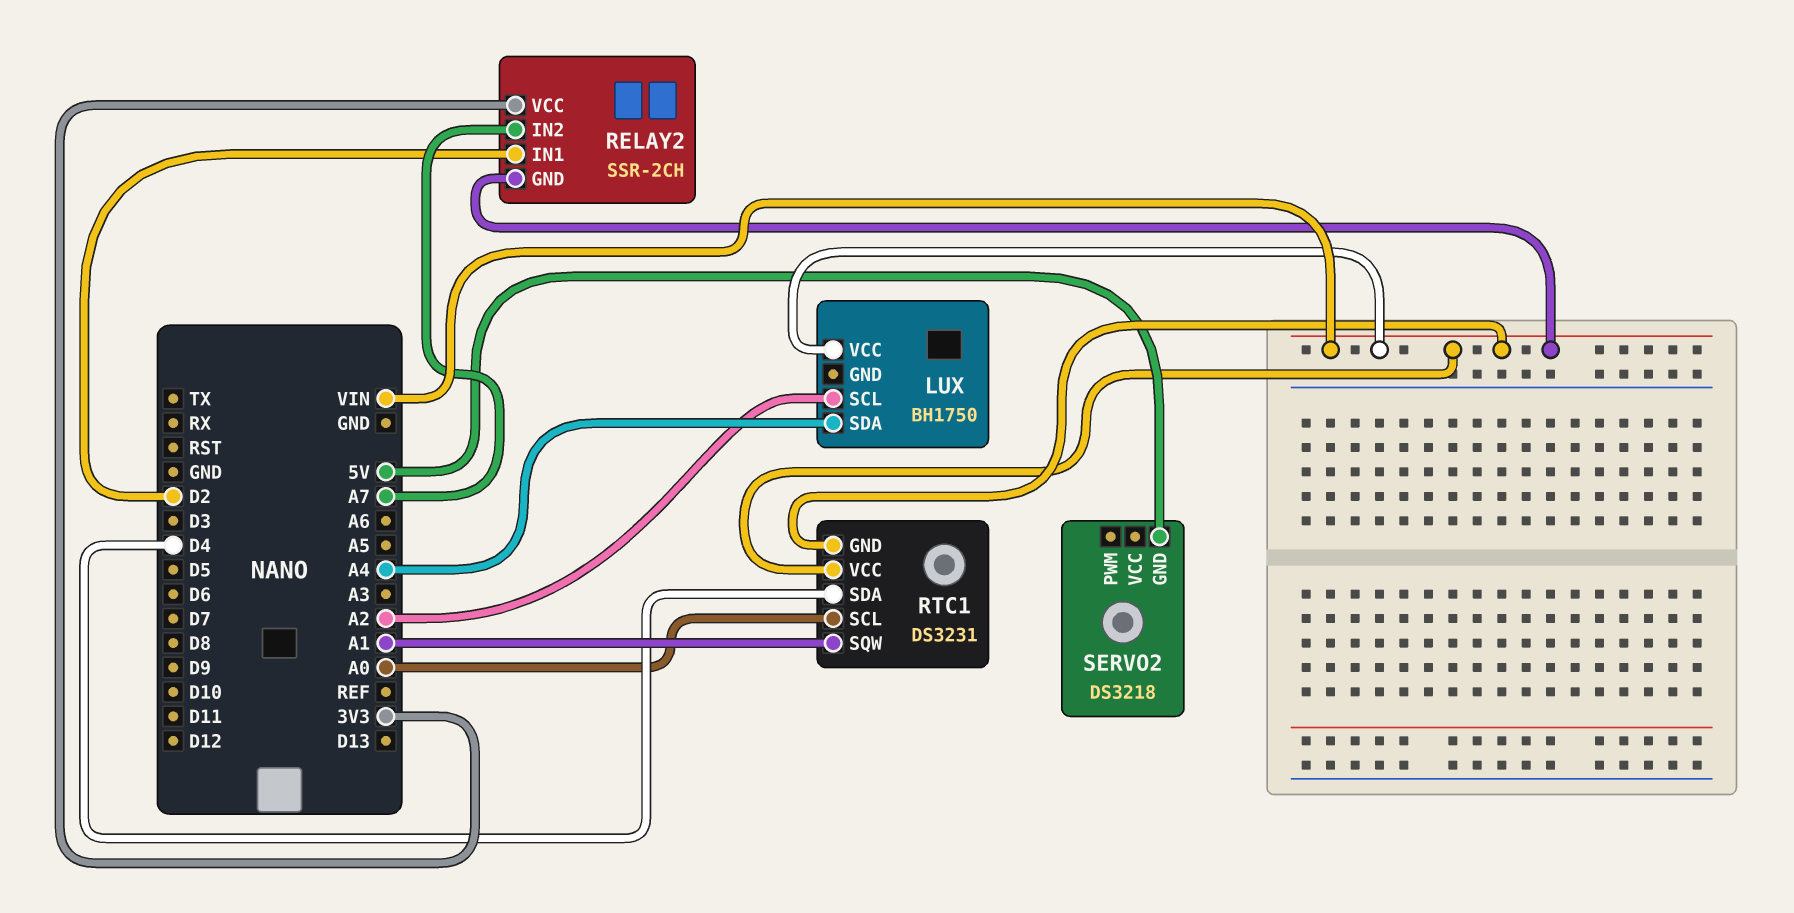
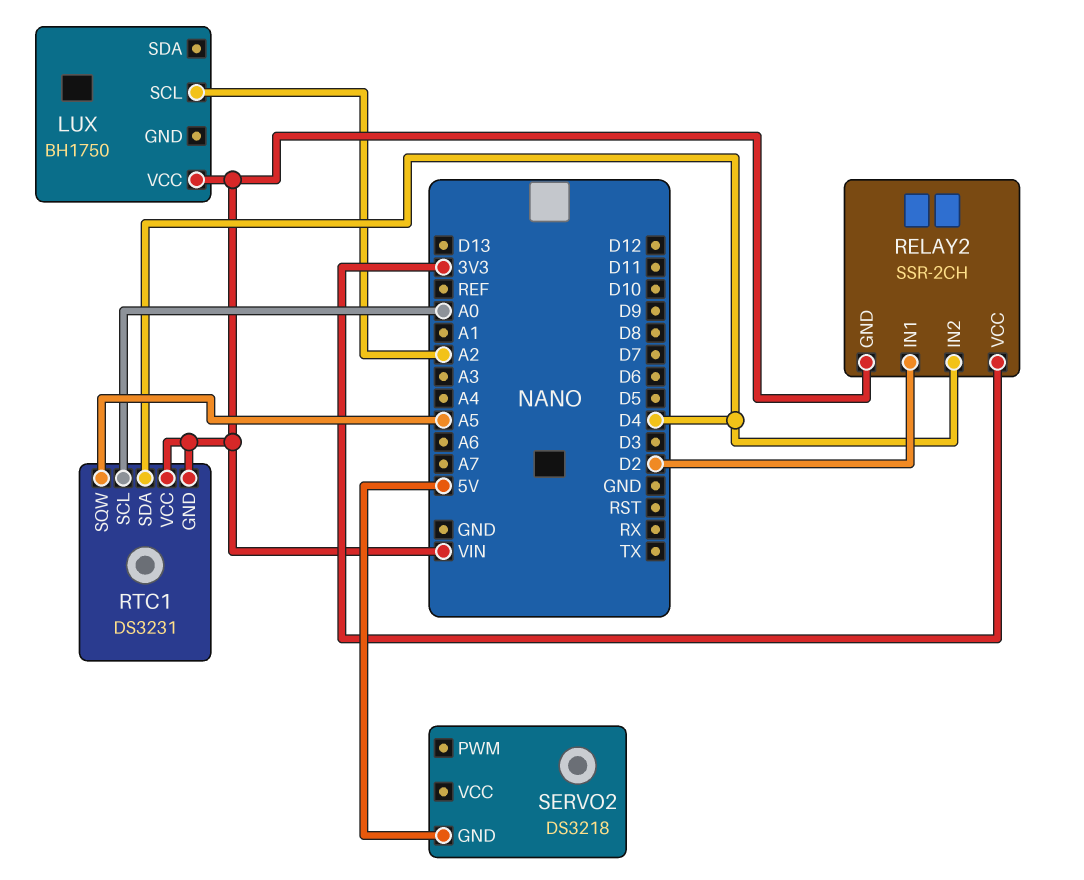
LUX pin SDA: A4 -> none
RELAY2 pin IN2: A7 -> D4
RTC1 pin SQW: A1 -> A5

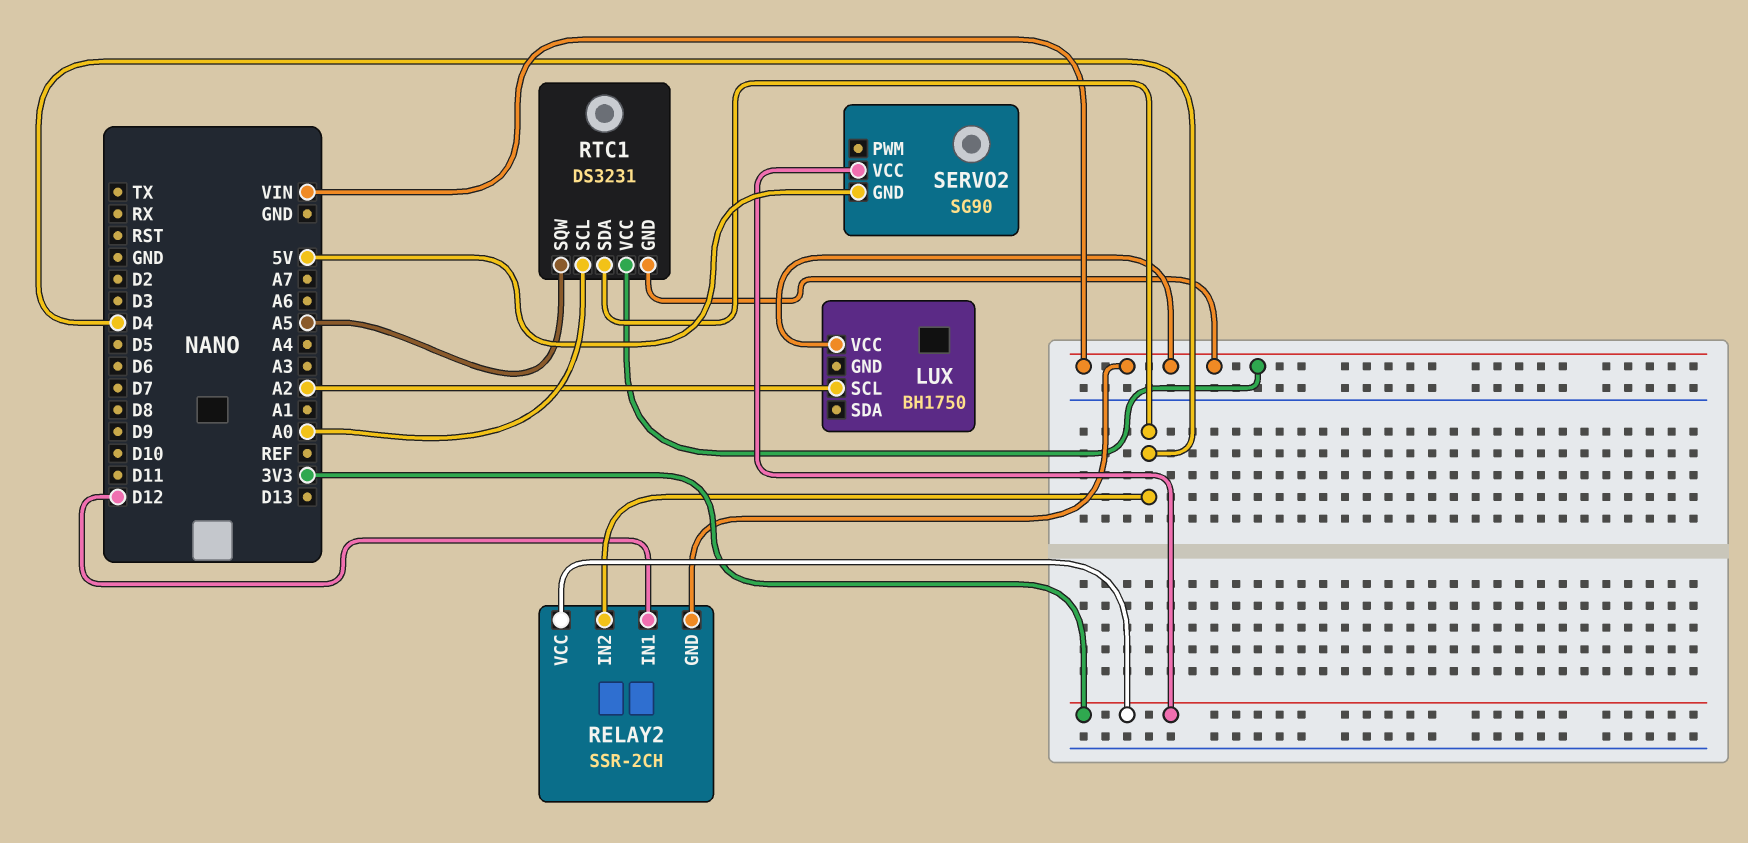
RELAY2 pin IN1: D2 -> D12
SERVO2: DS3218 -> SG90
SERVO2 pin VCC: none -> 3V3

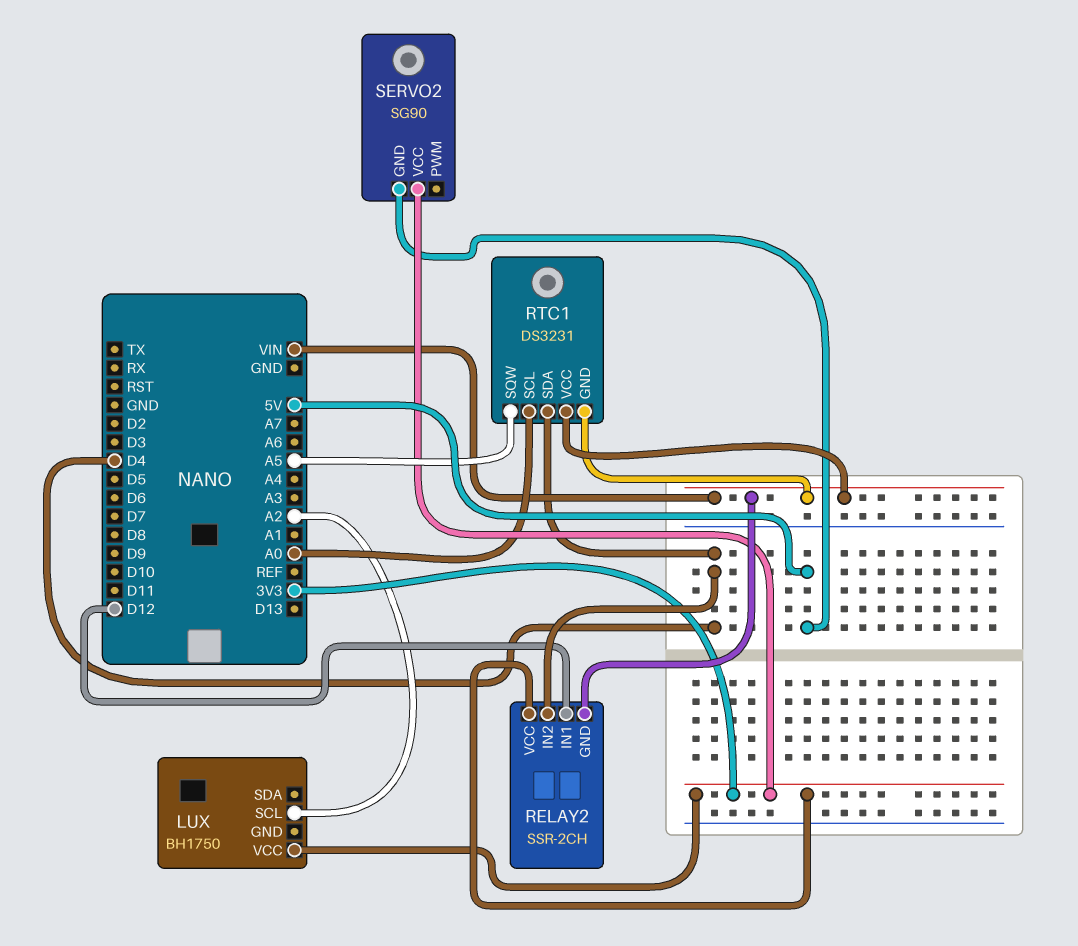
LUX pin VCC: VIN -> 3V3

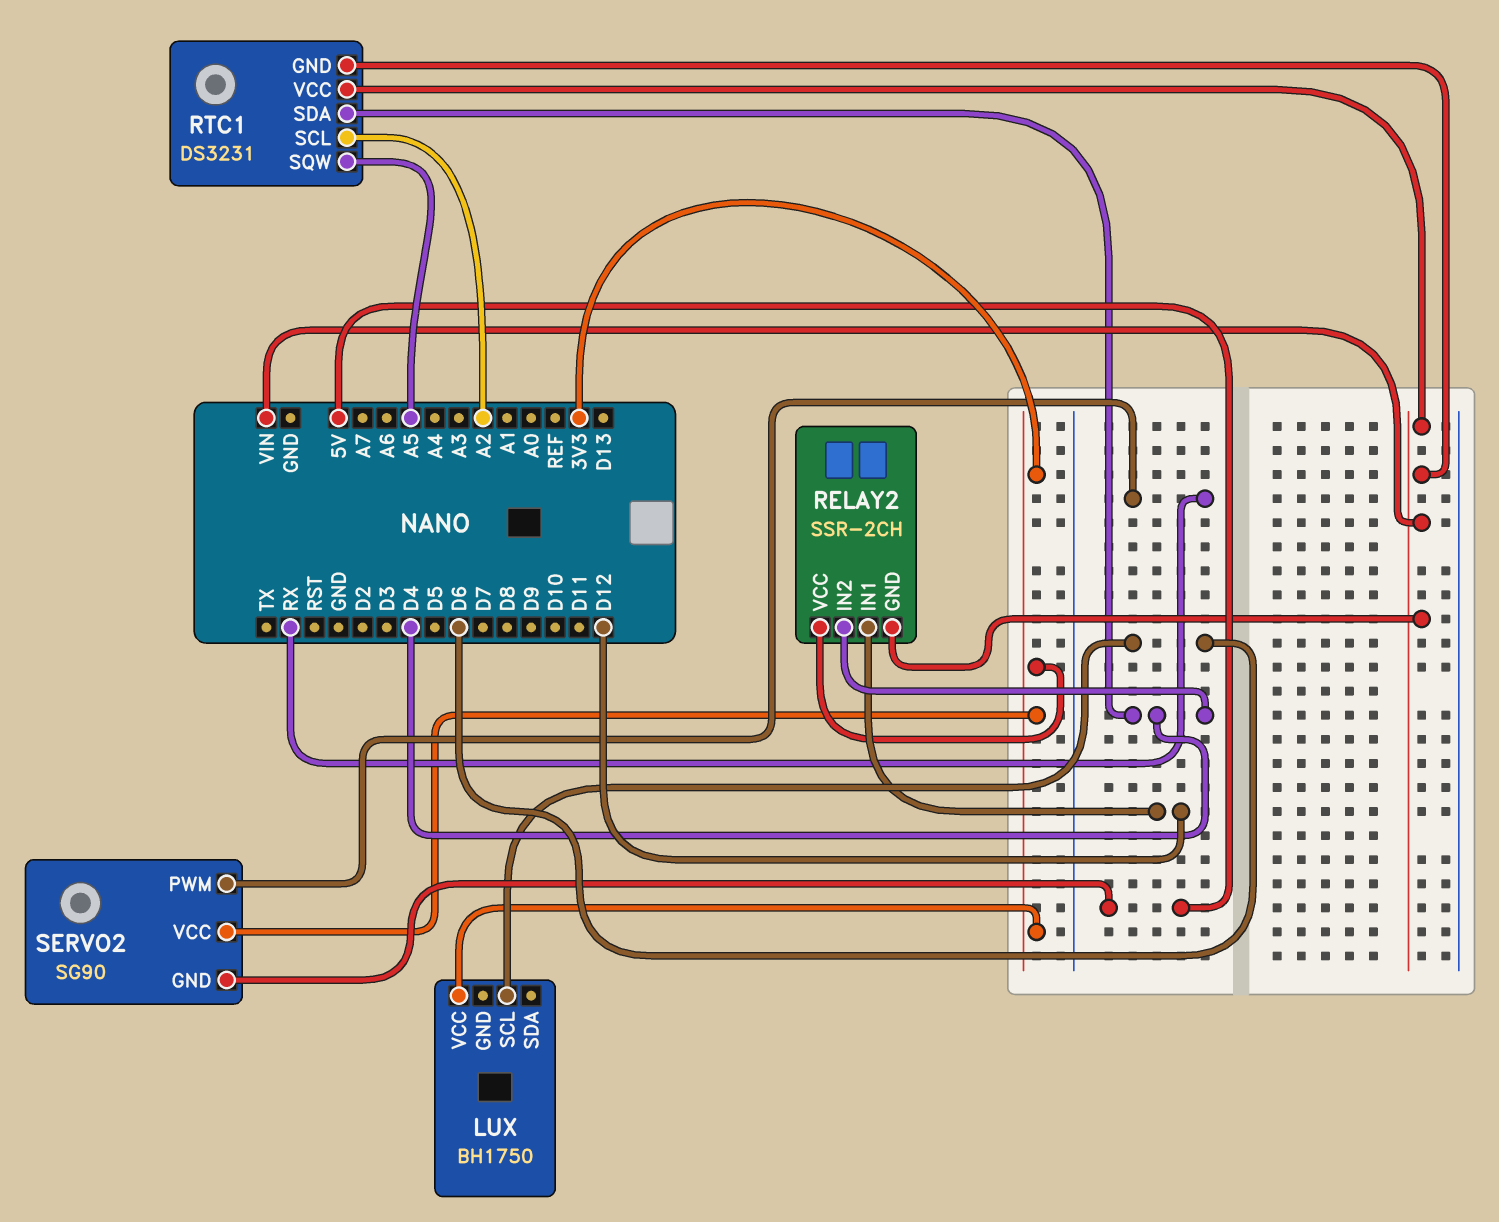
LUX pin SCL: A2 -> D6
RTC1 pin SCL: A0 -> A2
SERVO2 pin PWM: none -> RX

